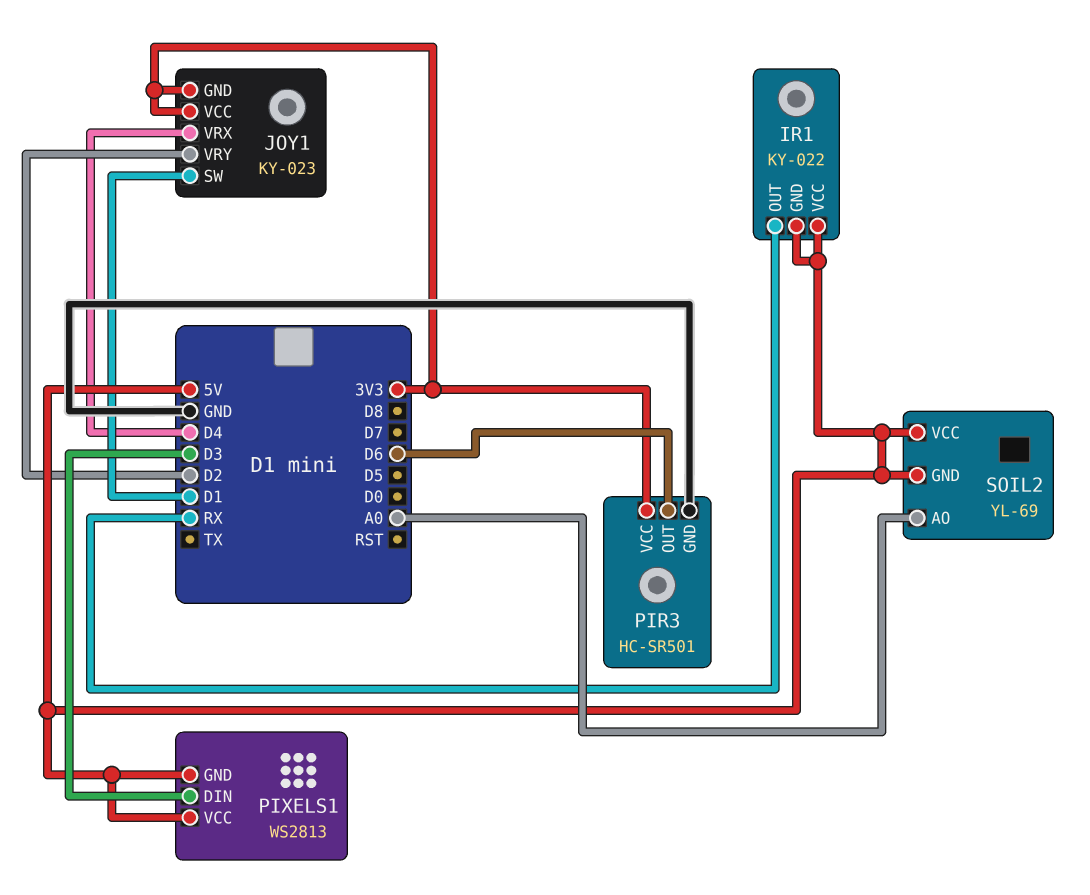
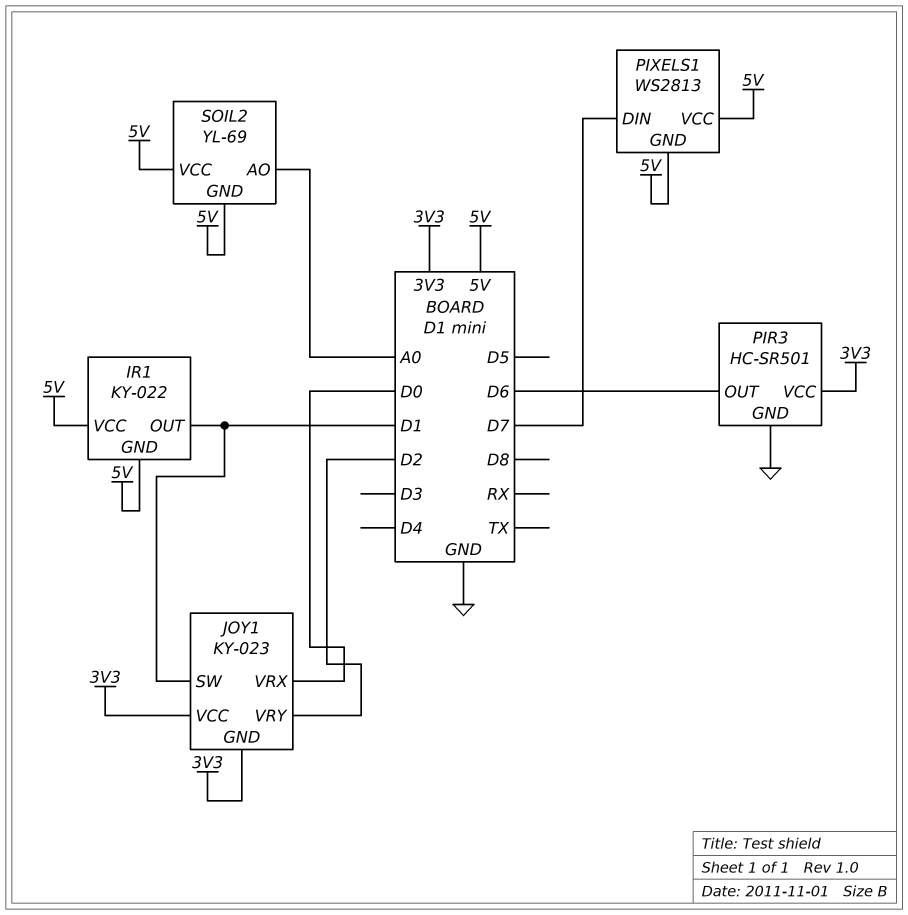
IR1 pin OUT: RX -> D1
JOY1 pin VRX: D4 -> D0
PIXELS1 pin DIN: D3 -> D7

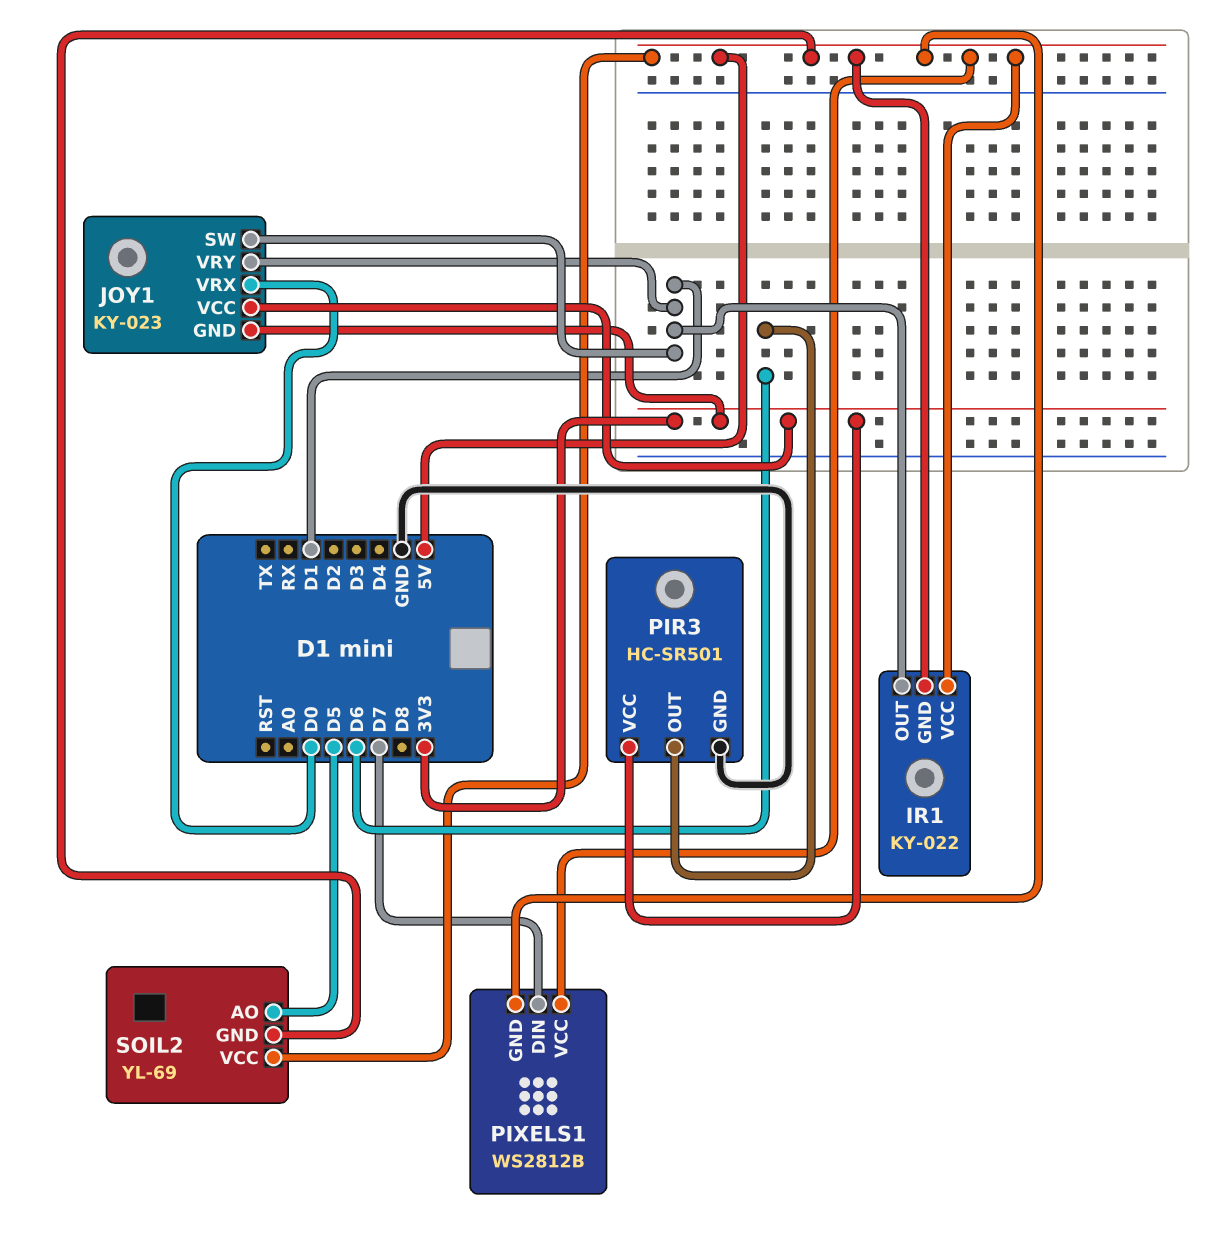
JOY1 pin VRY: D2 -> D1
PIXELS1: WS2813 -> WS2812B
SOIL2 pin AO: A0 -> D5

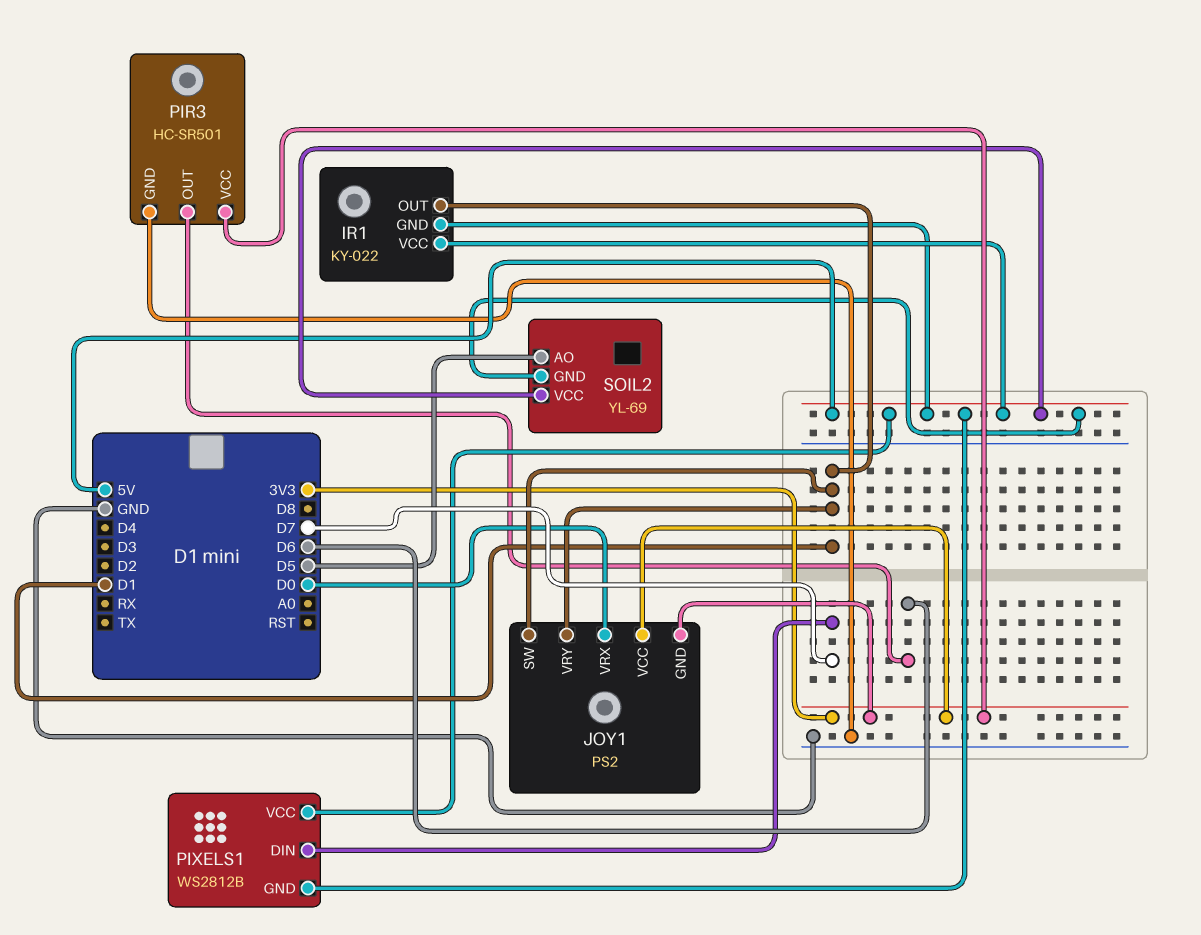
JOY1: KY-023 -> PS2

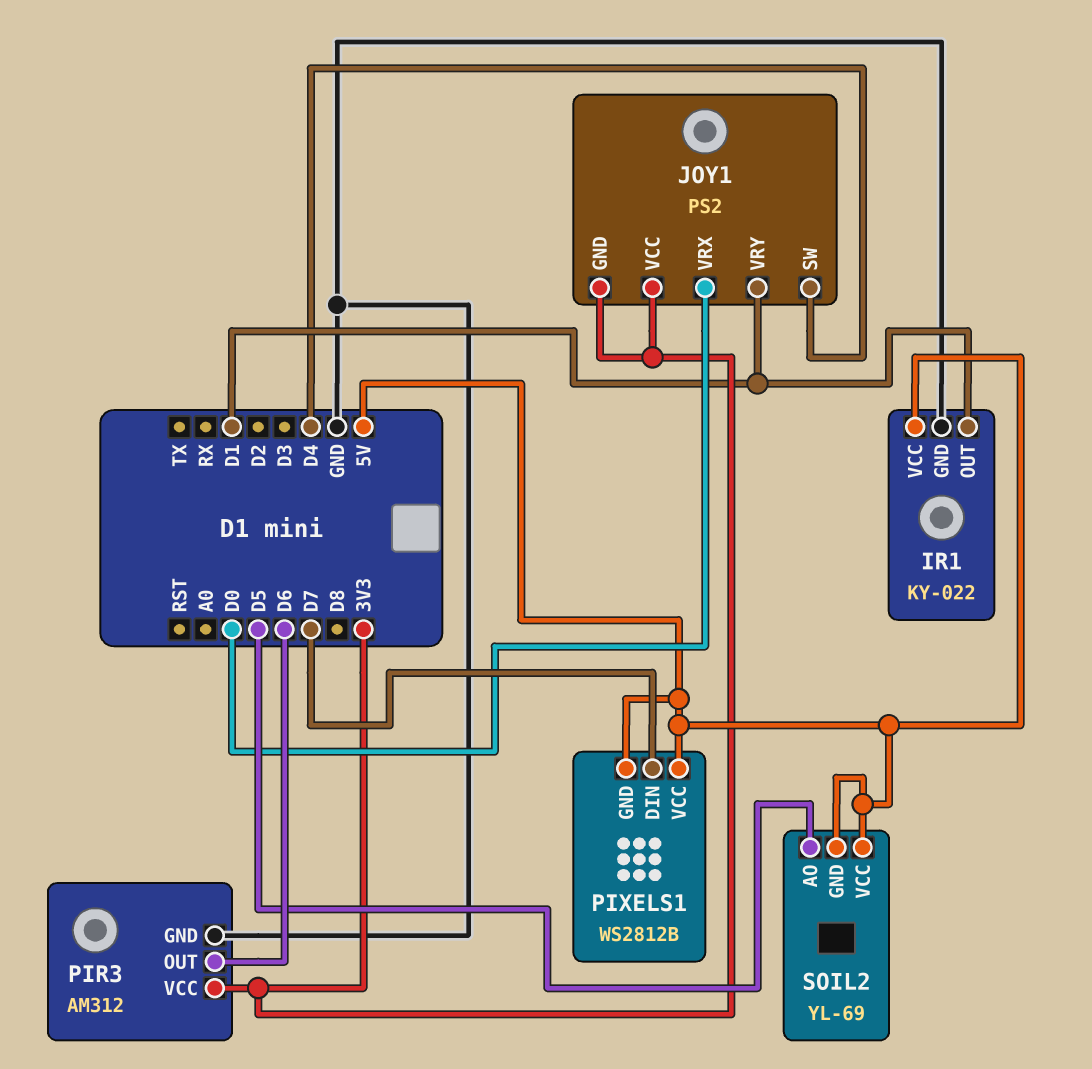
IR1 pin GND: 5V -> GND
JOY1 pin SW: D1 -> D4
PIR3: HC-SR501 -> AM312

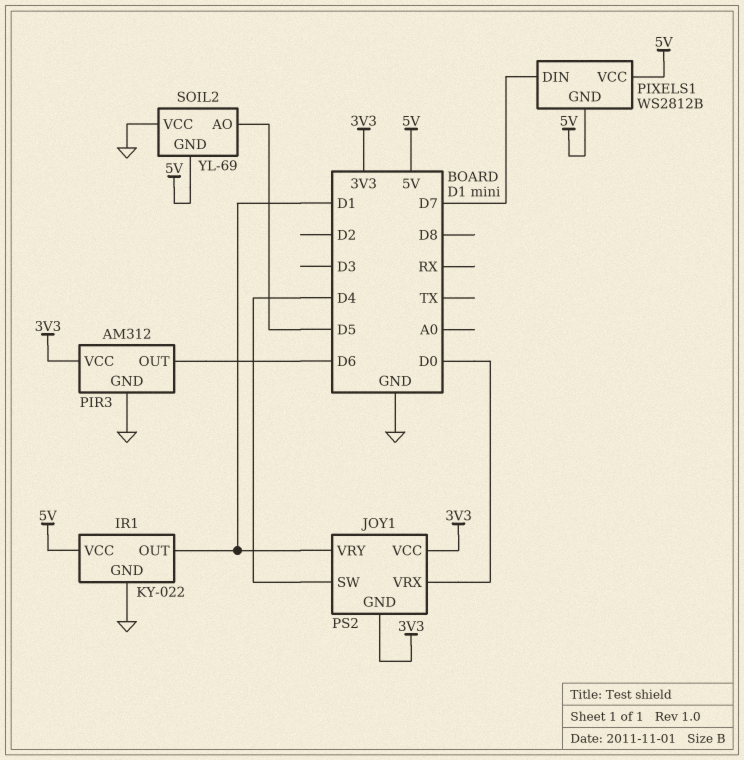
SOIL2 pin VCC: 5V -> GND

